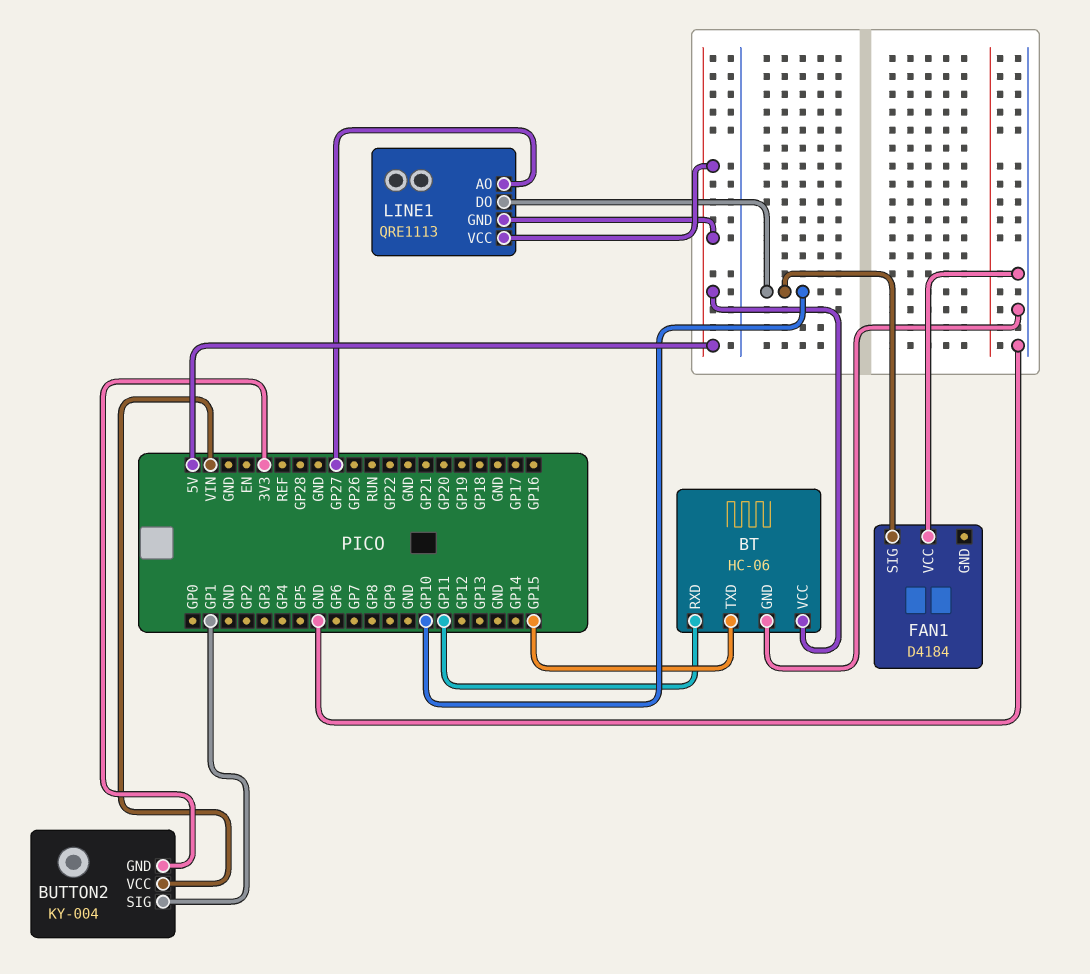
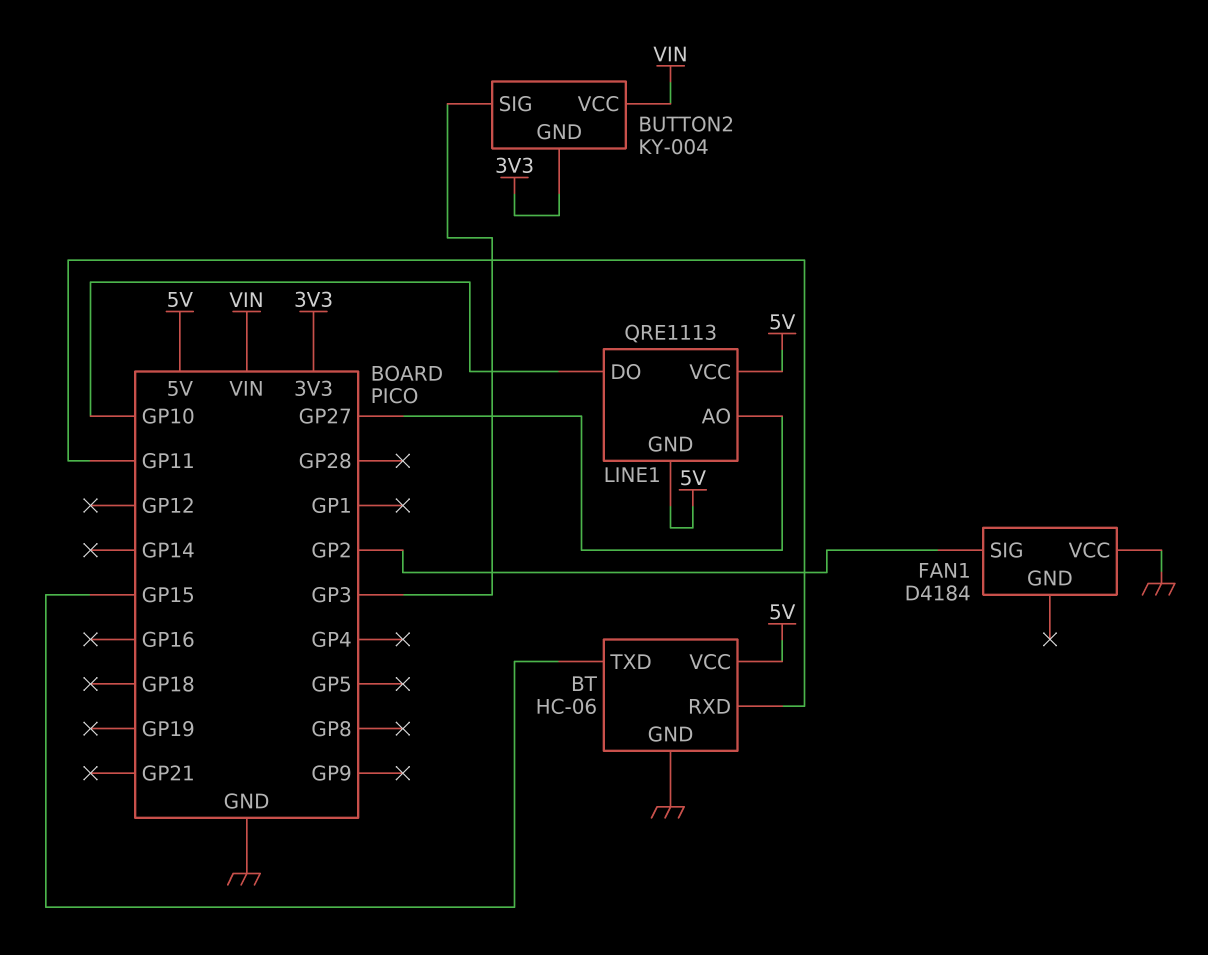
BUTTON2 pin SIG: GP1 -> GP3
FAN1 pin SIG: GP10 -> GP2

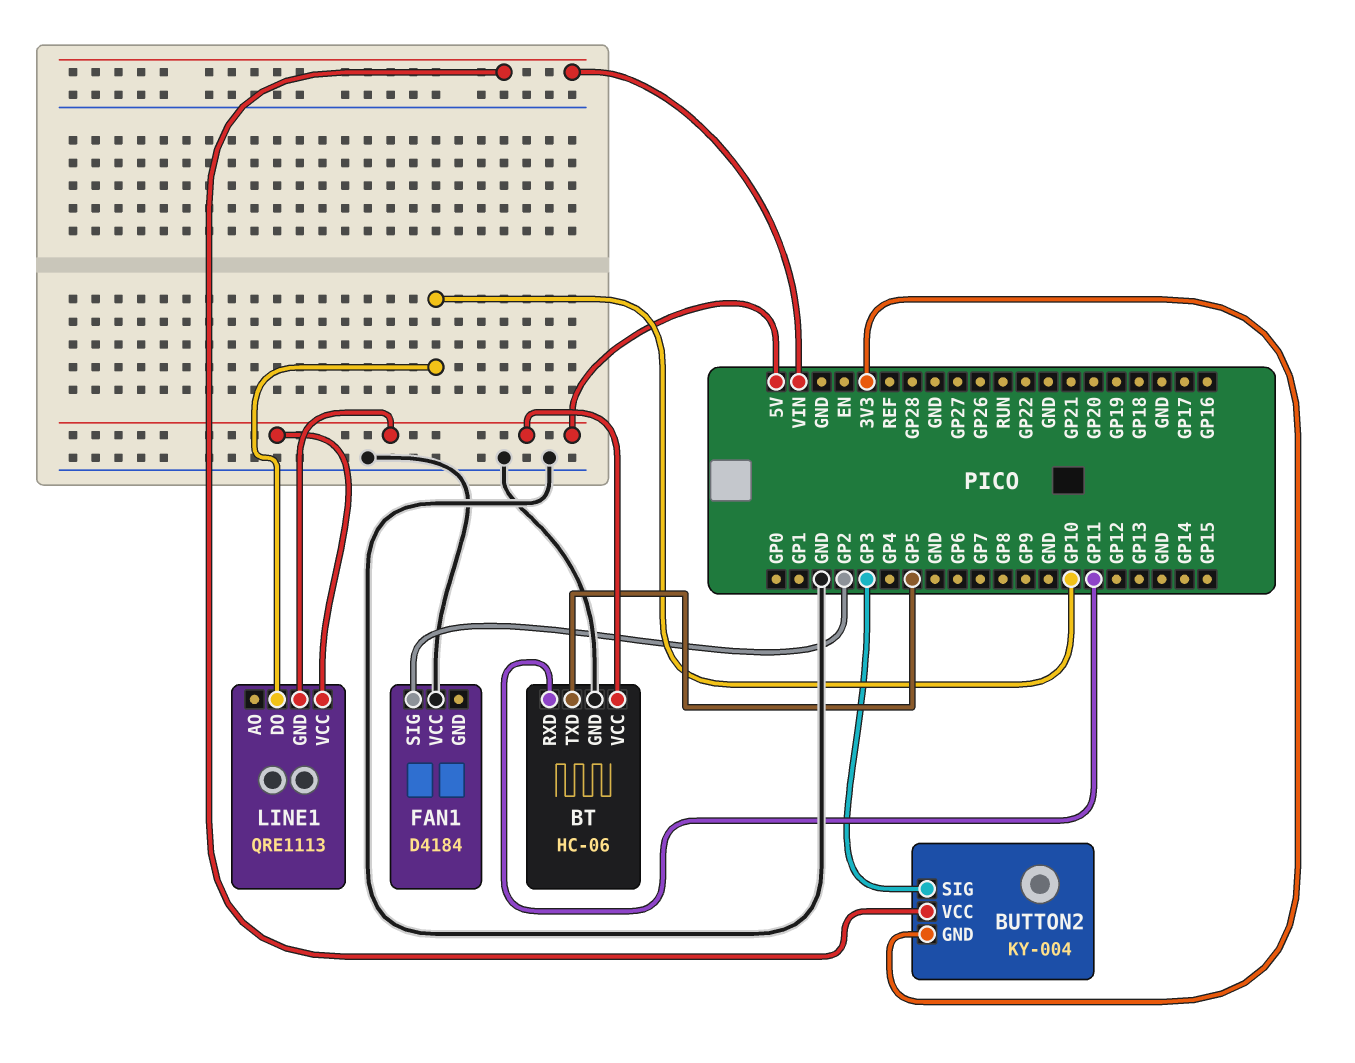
BT pin TXD: GP15 -> GP5
LINE1 pin AO: GP27 -> none

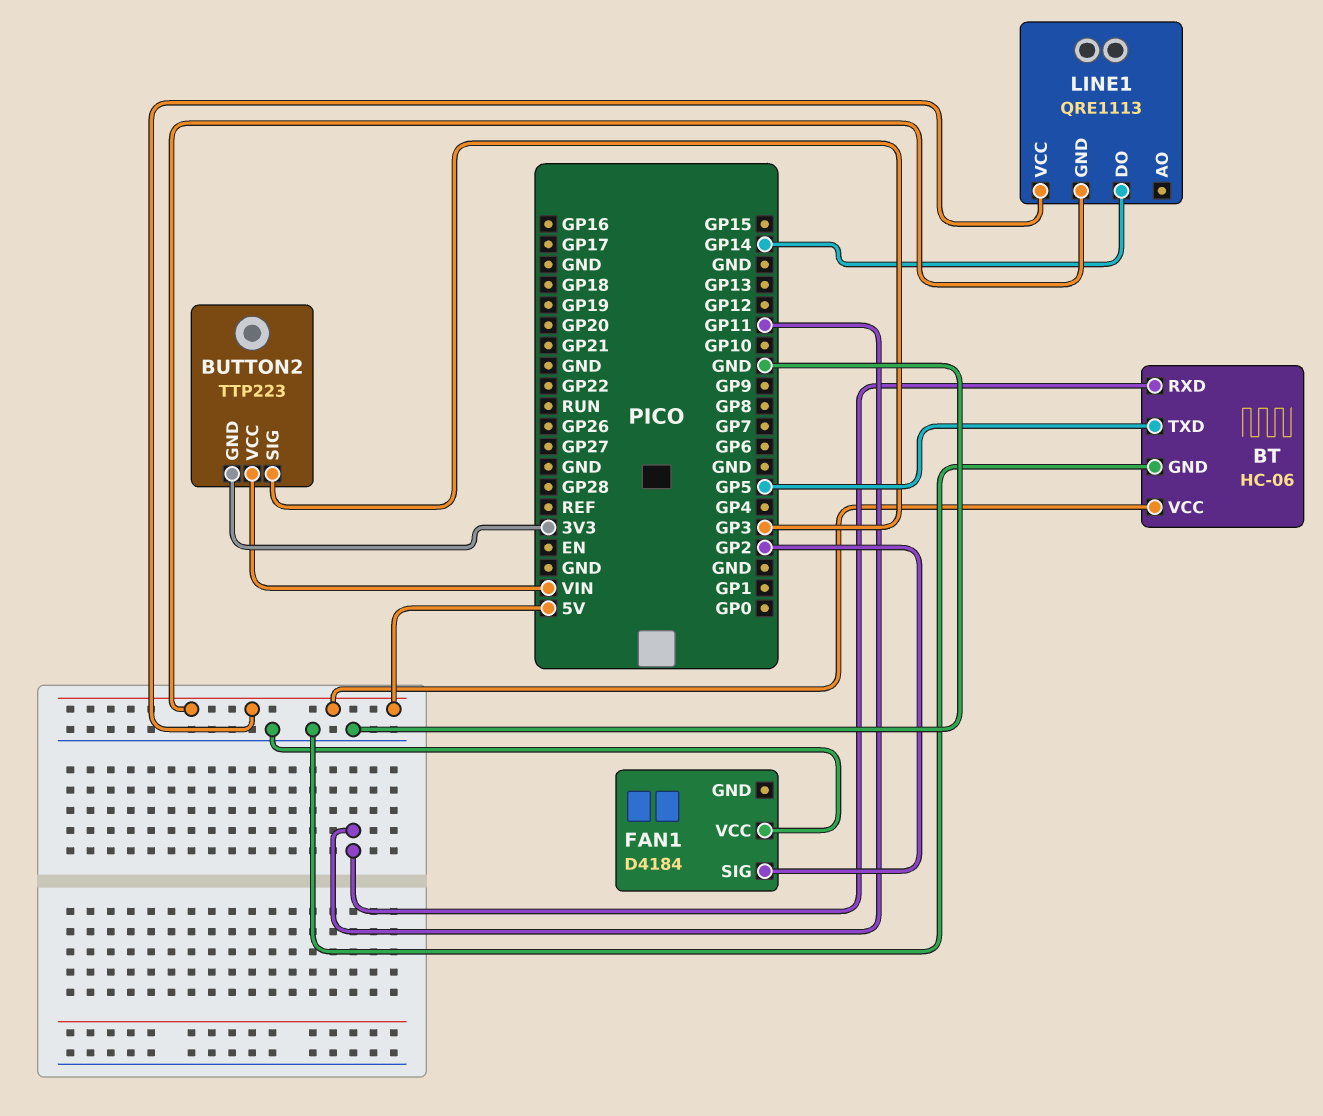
BUTTON2: KY-004 -> TTP223
LINE1 pin DO: GP10 -> GP14

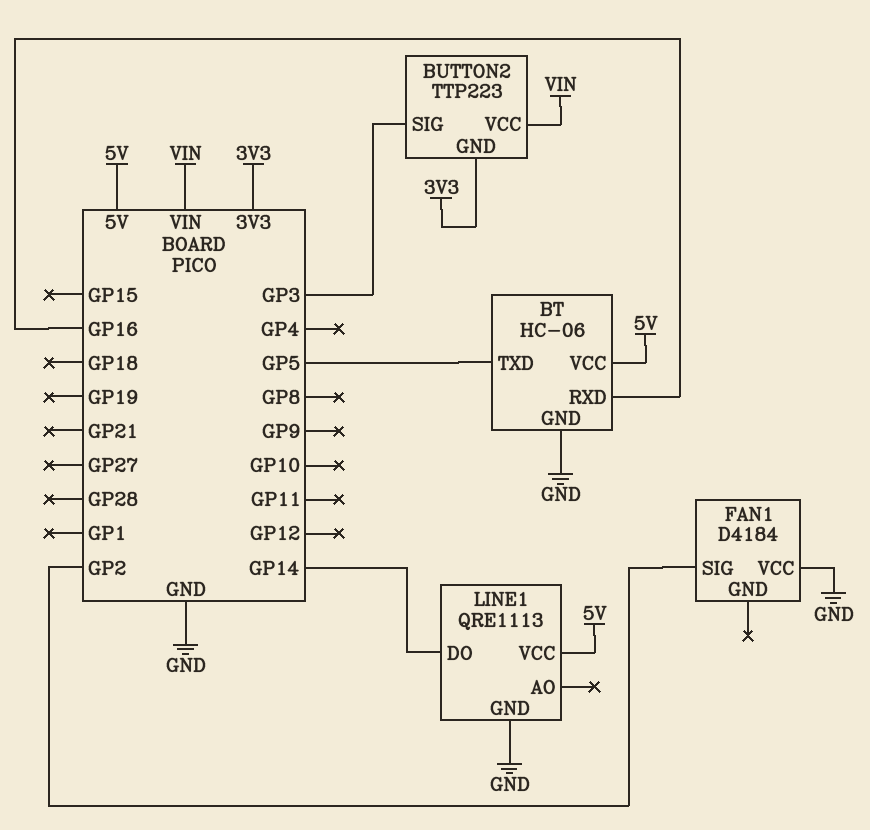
BT pin RXD: GP11 -> GP16
LINE1 pin GND: 5V -> GND

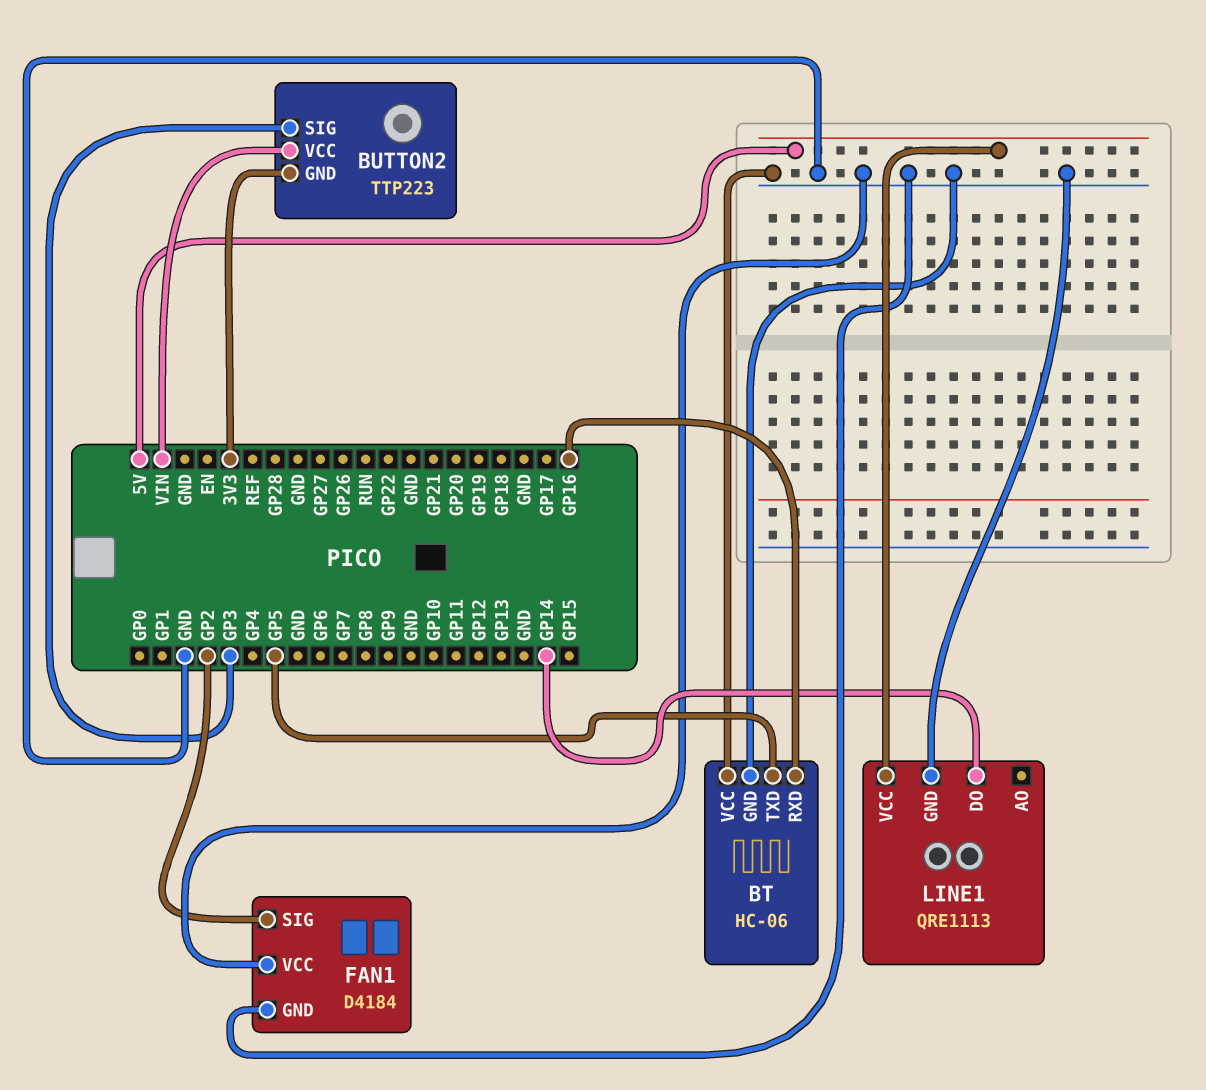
BT pin VCC: 5V -> GND
FAN1 pin GND: none -> GND

